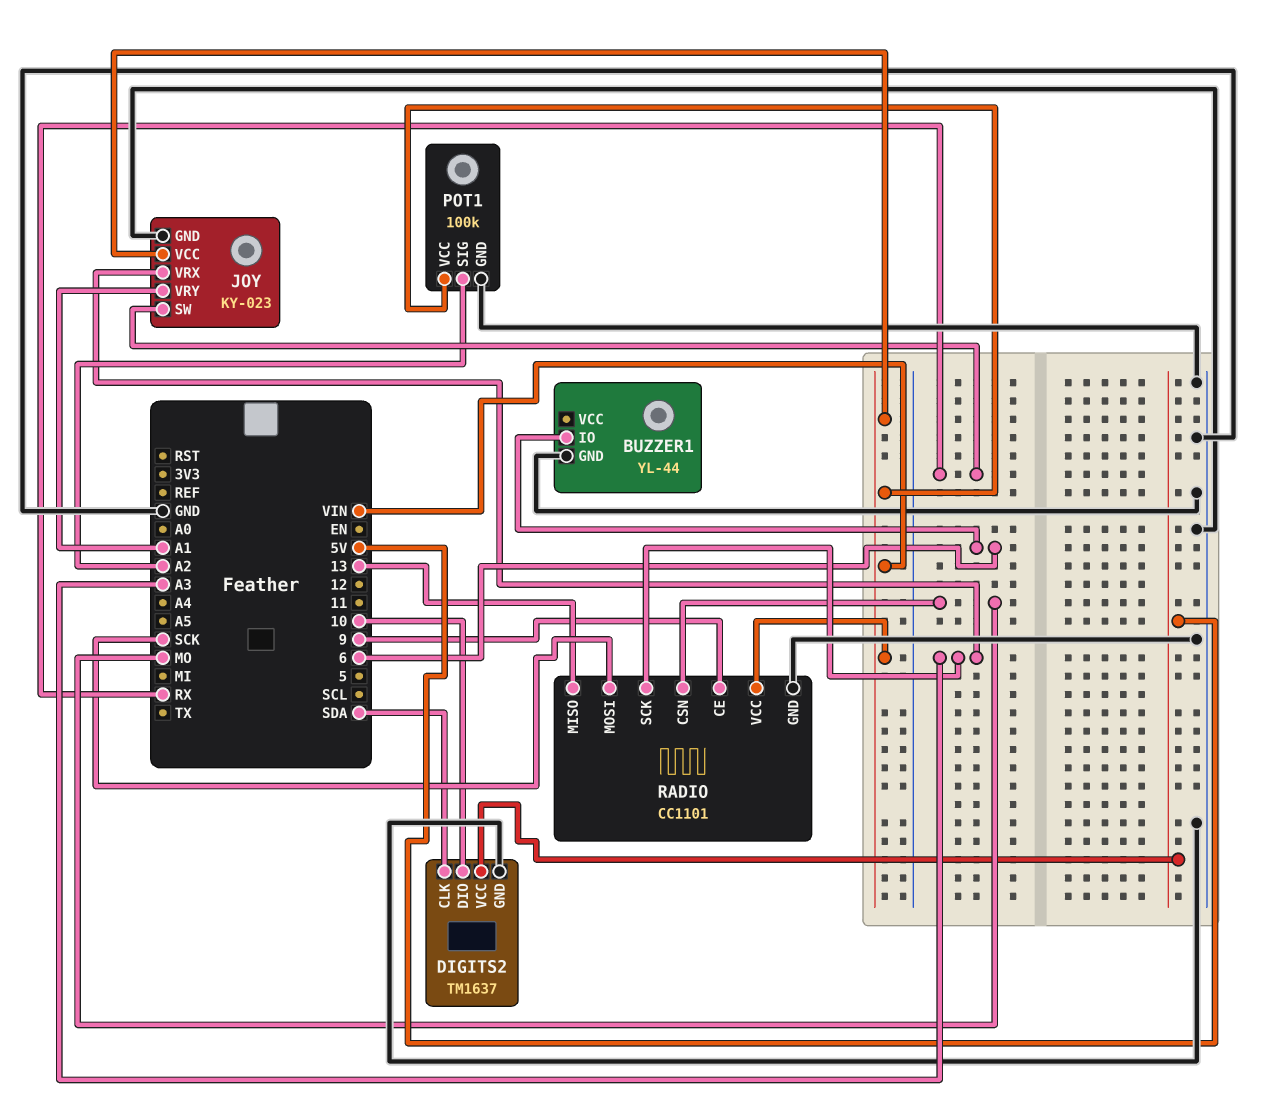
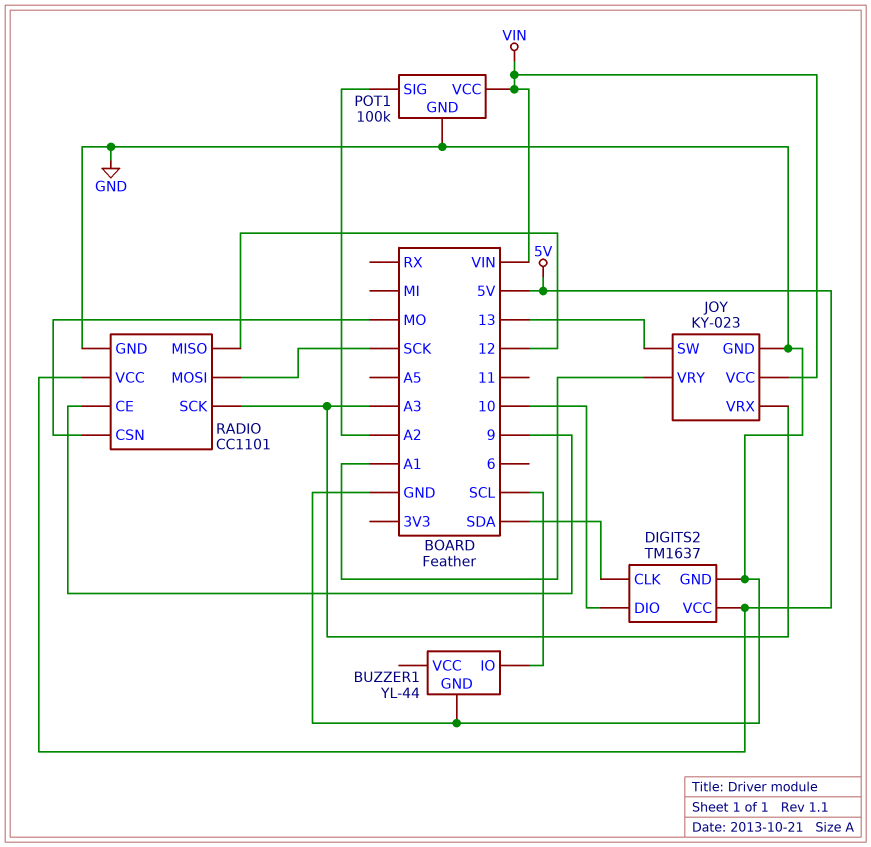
BUZZER1 pin IO: 6 -> SCL
JOY pin SW: RX -> 13
RADIO pin MISO: 13 -> 12
RADIO pin VCC: VIN -> 5V

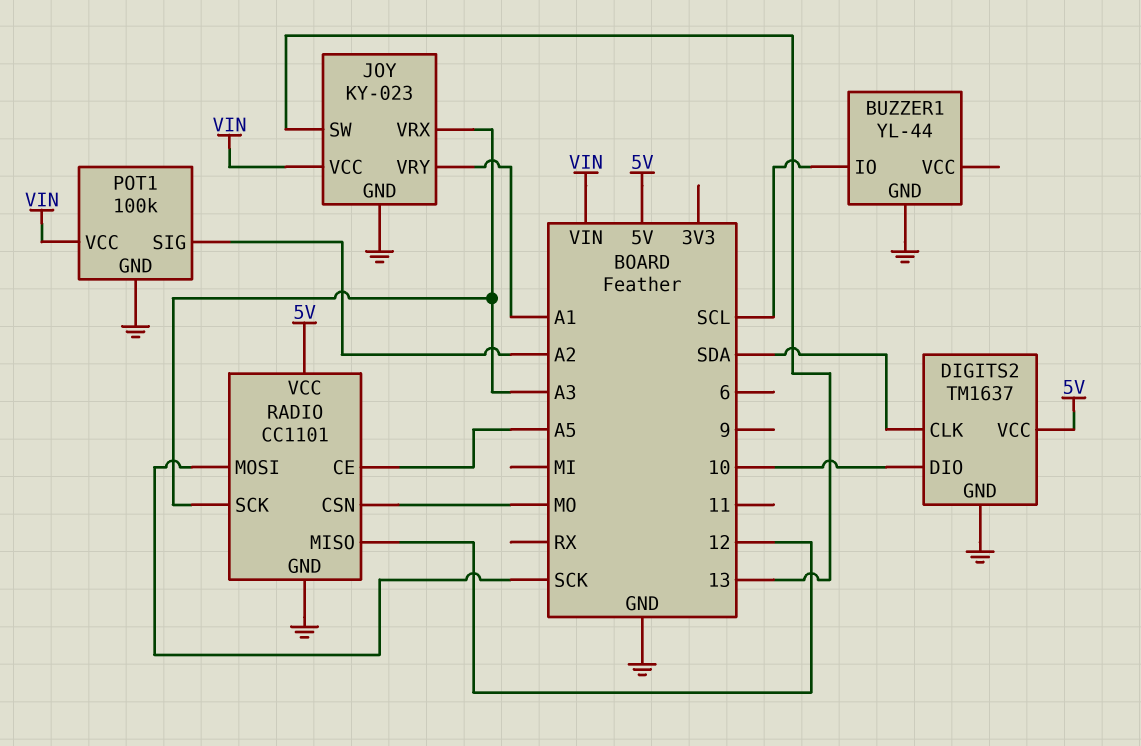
RADIO pin CE: 9 -> A5

